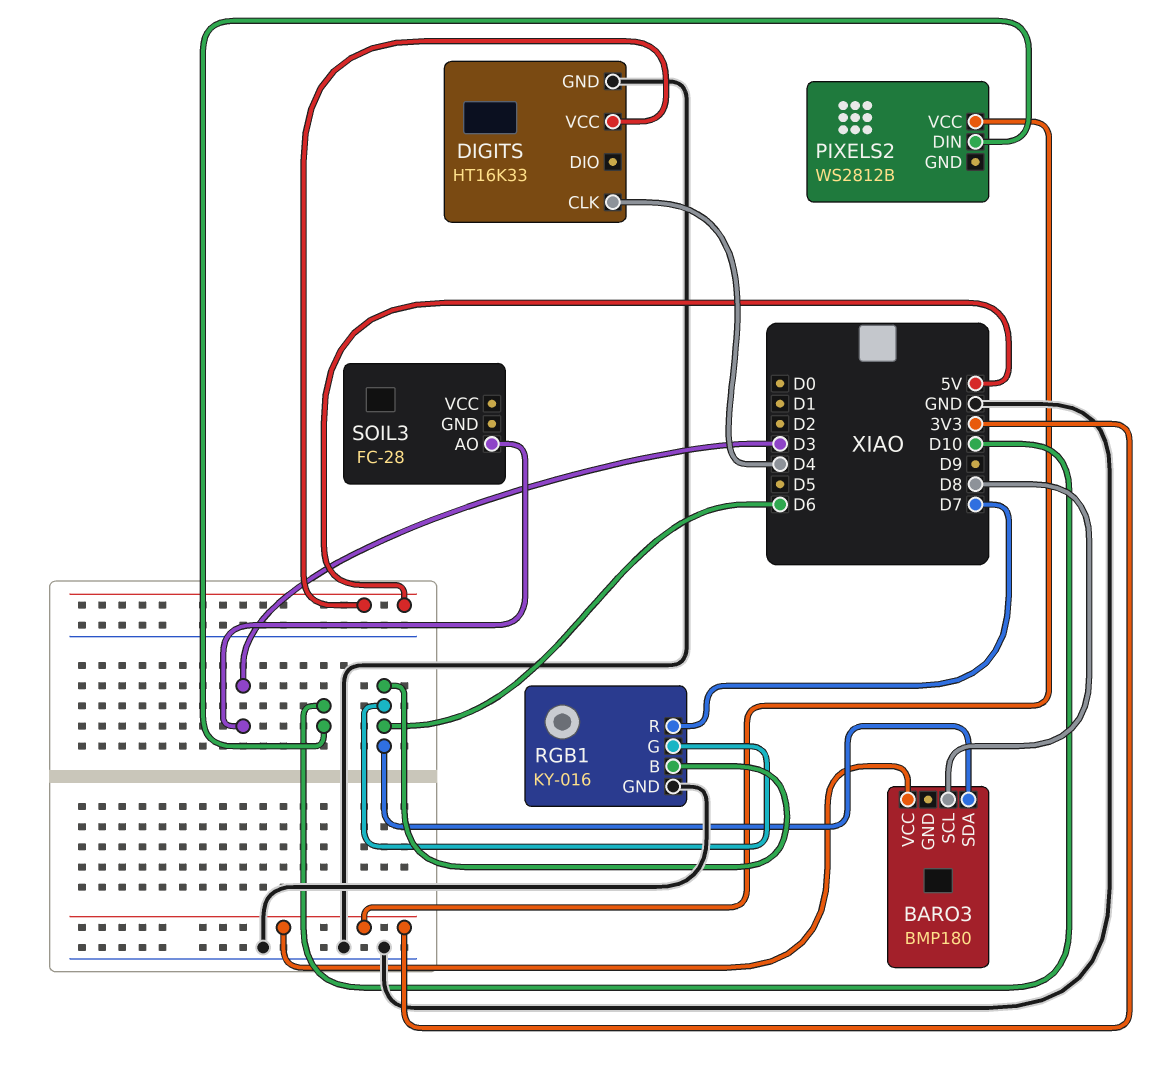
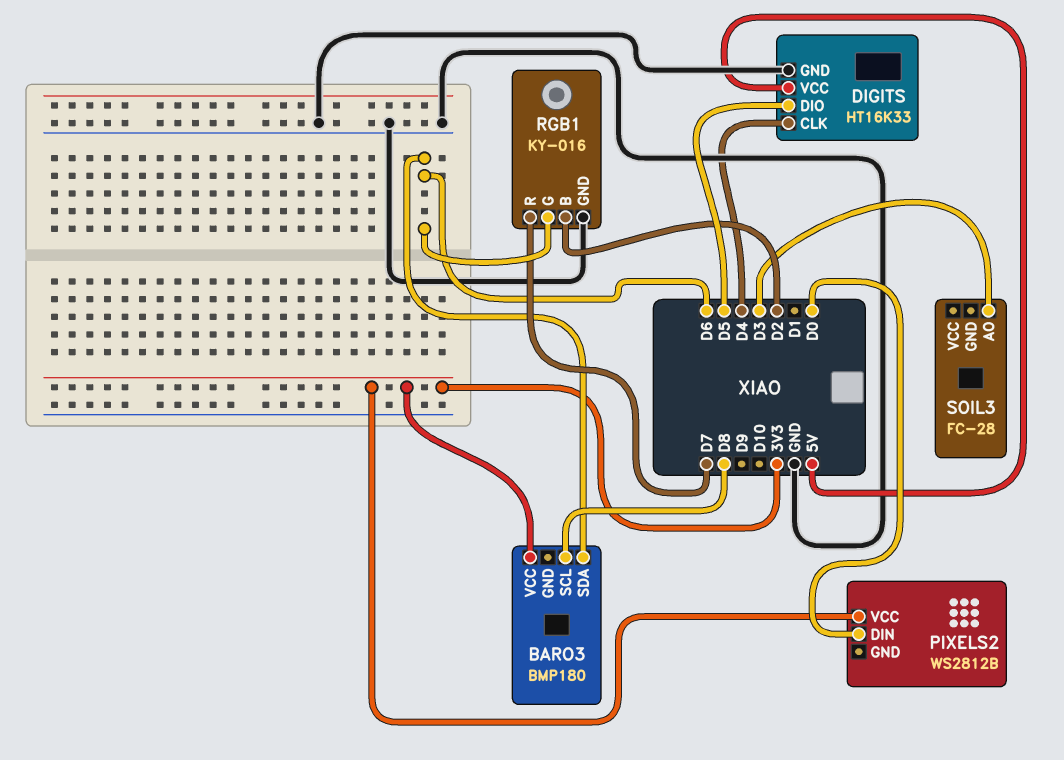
DIGITS pin DIO: none -> D5
PIXELS2 pin DIN: D10 -> D0
RGB1 pin B: D6 -> D2

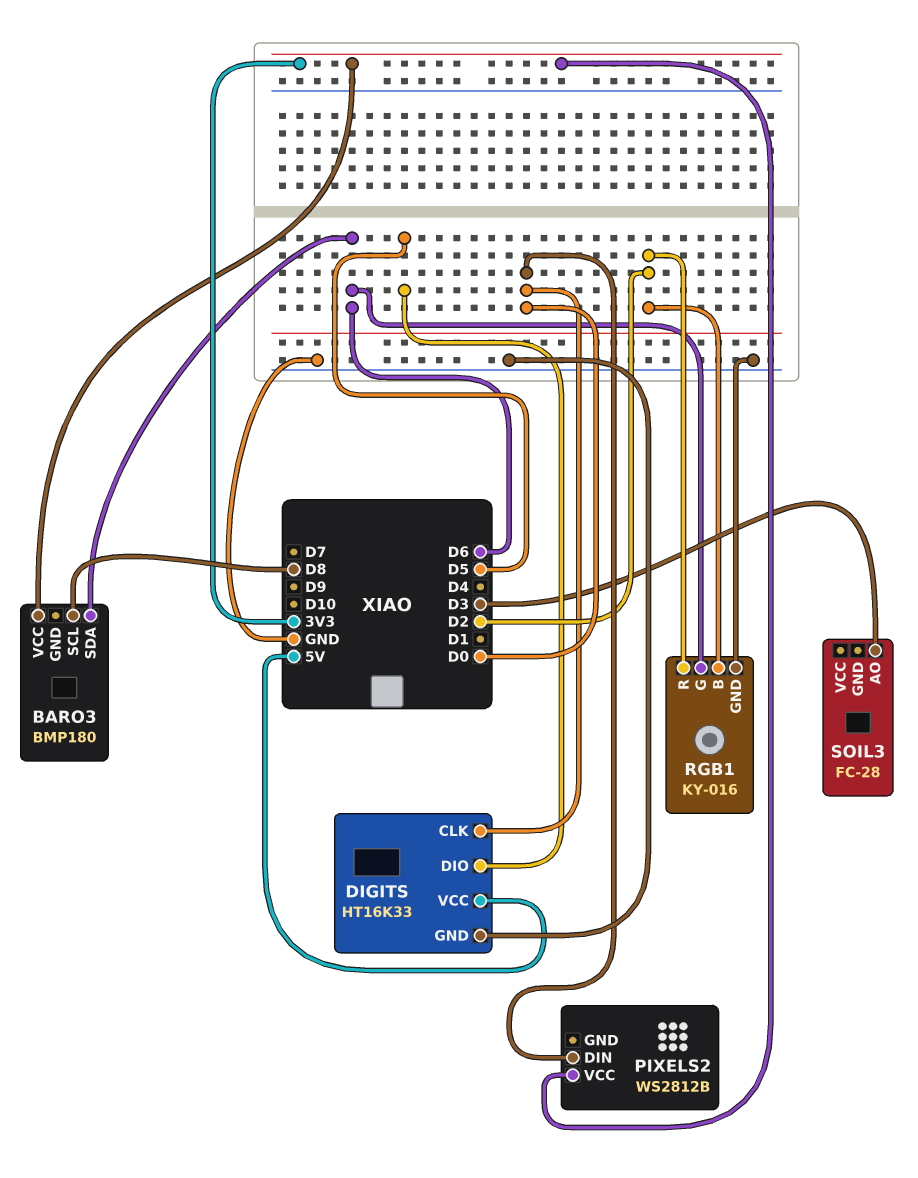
DIGITS pin CLK: D4 -> D0
RGB1 pin R: D7 -> D2

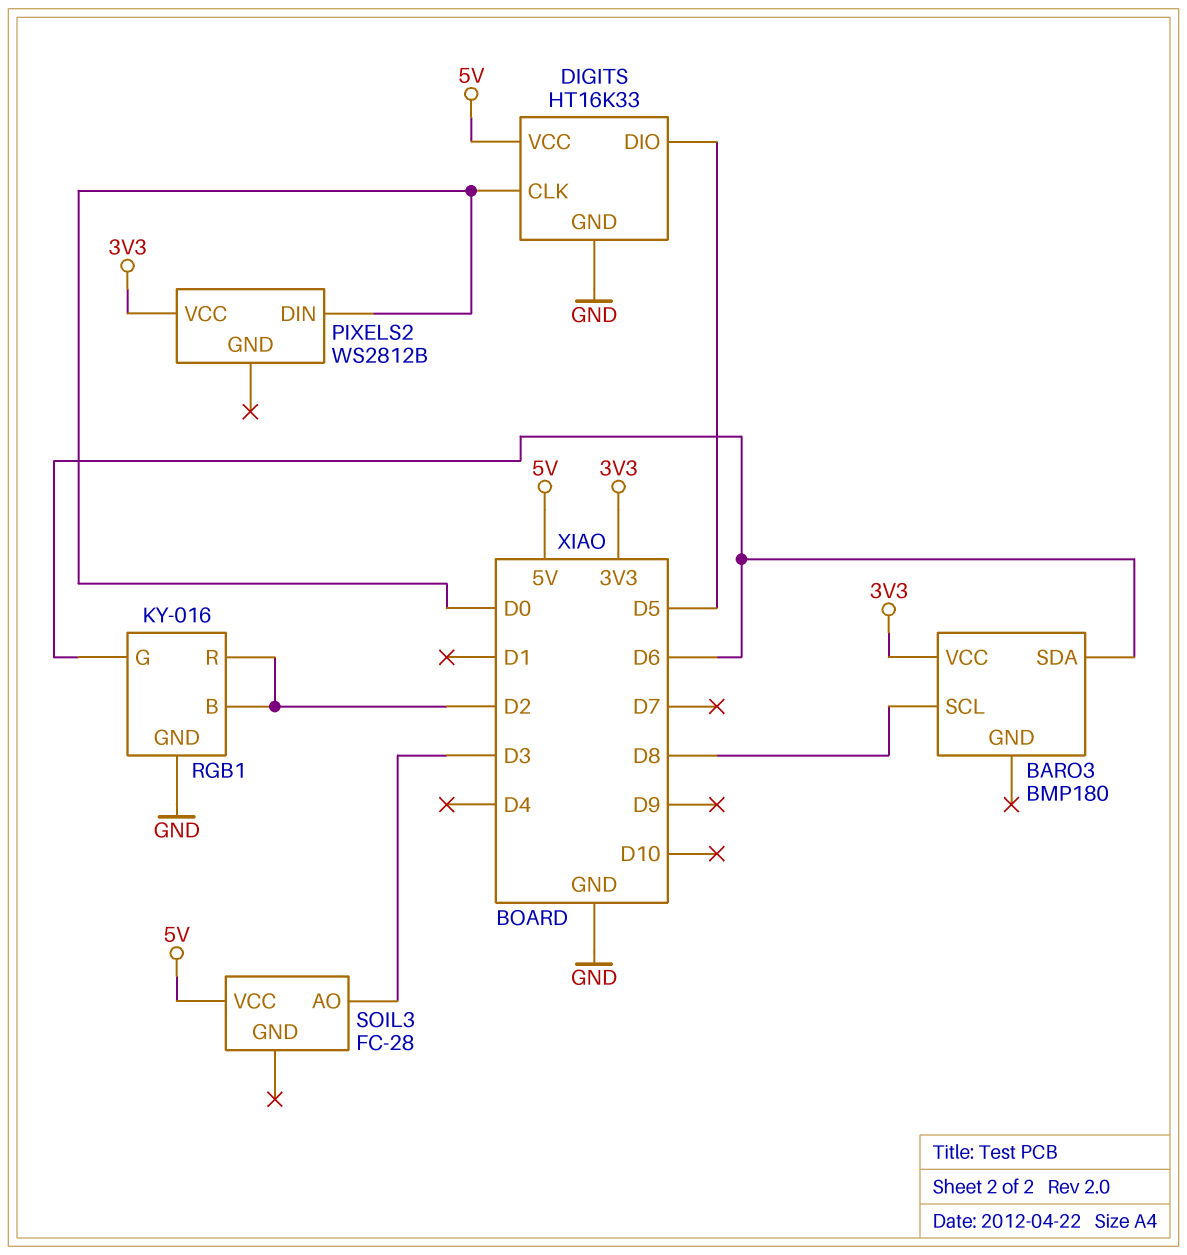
SOIL3 pin VCC: none -> 5V

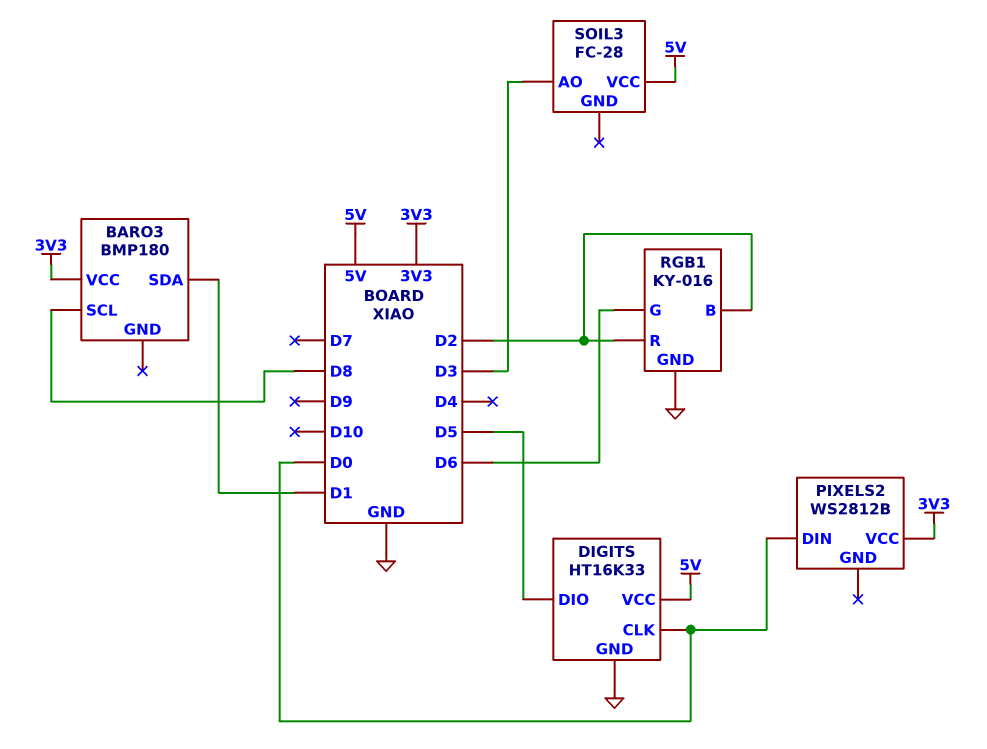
BARO3 pin SDA: D6 -> D1

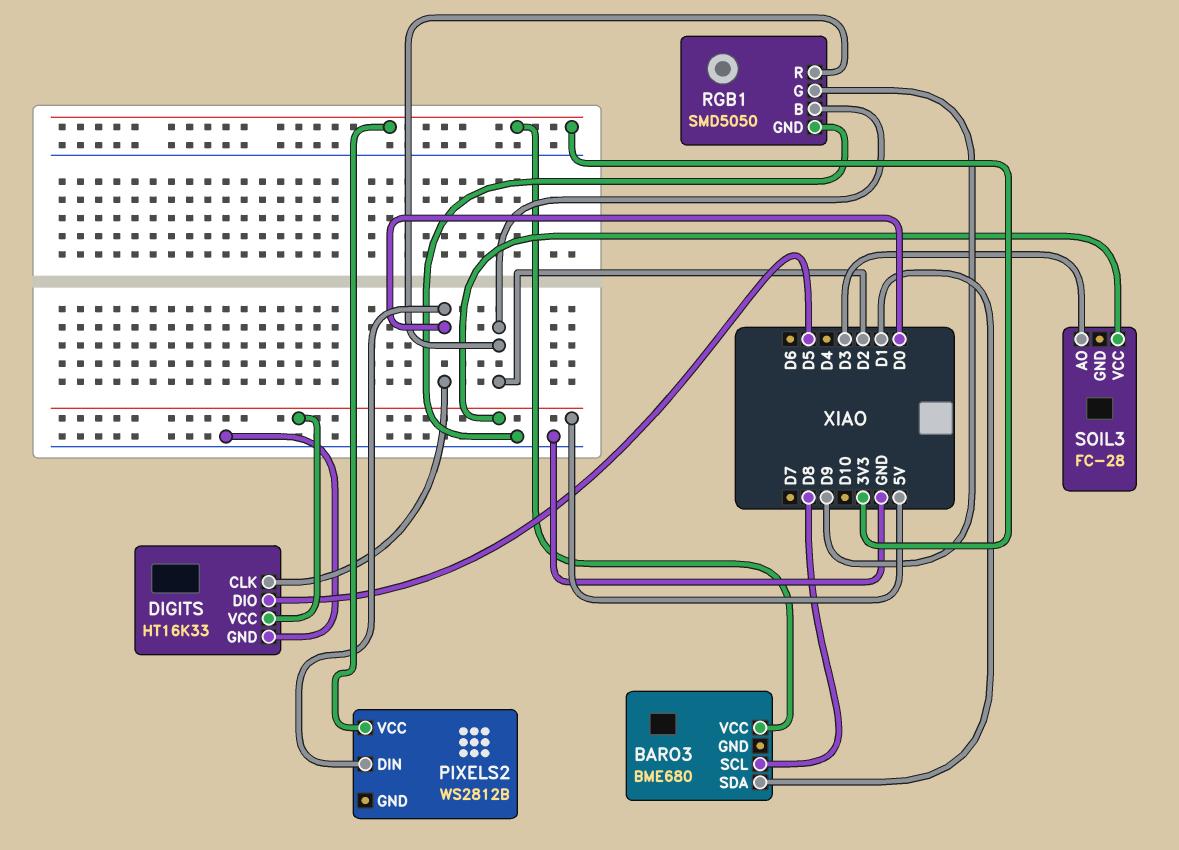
BARO3: BMP180 -> BME680
RGB1: KY-016 -> SMD5050
RGB1 pin G: D6 -> D9

